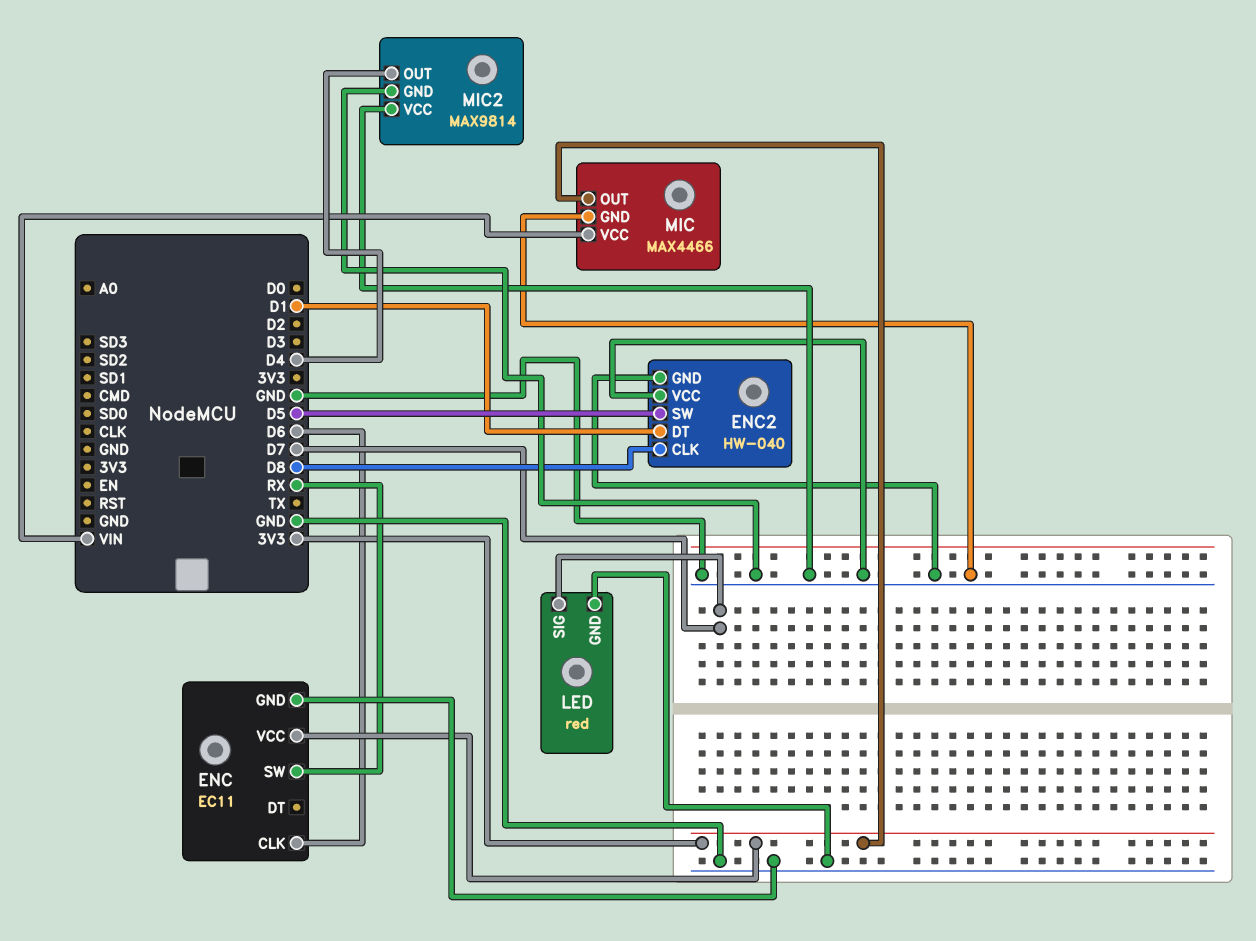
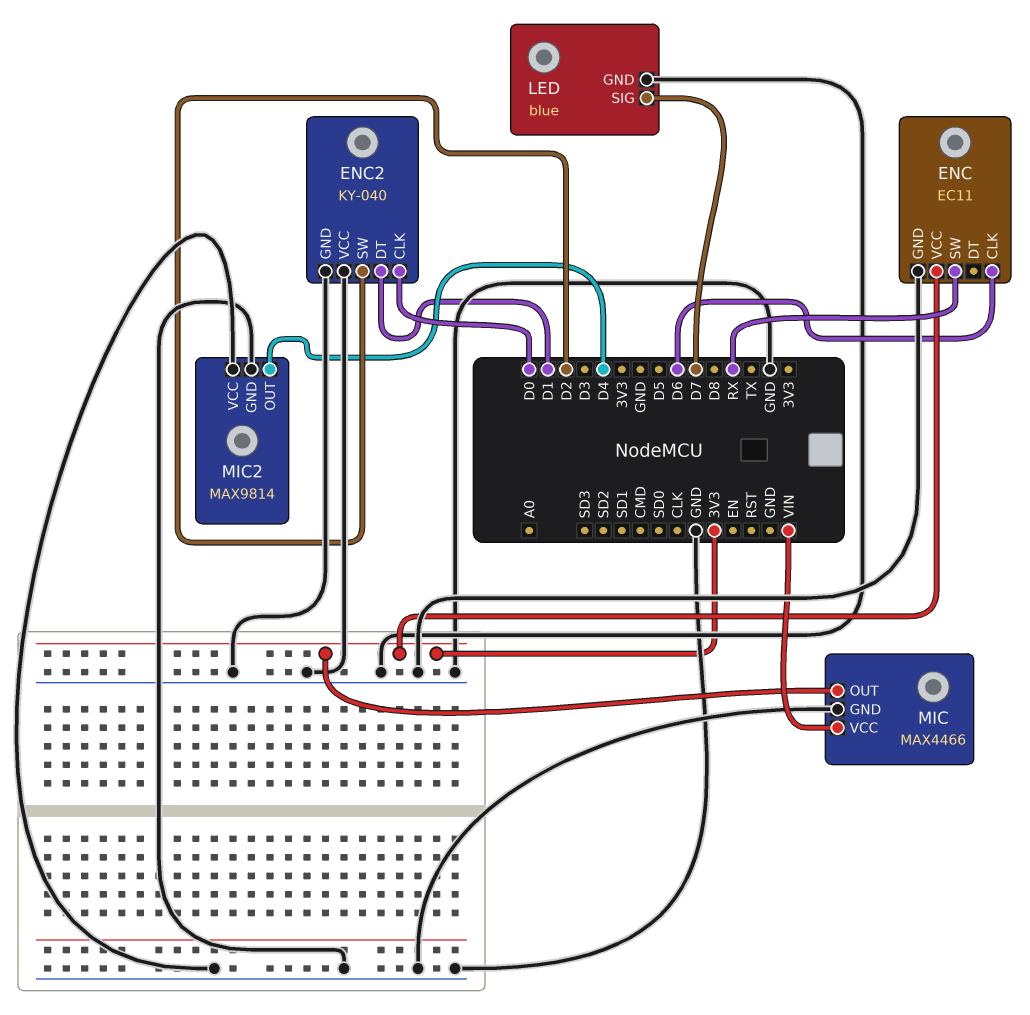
ENC2: HW-040 -> KY-040
ENC2 pin CLK: D8 -> D0
ENC2 pin SW: D5 -> D2
LED: red -> blue

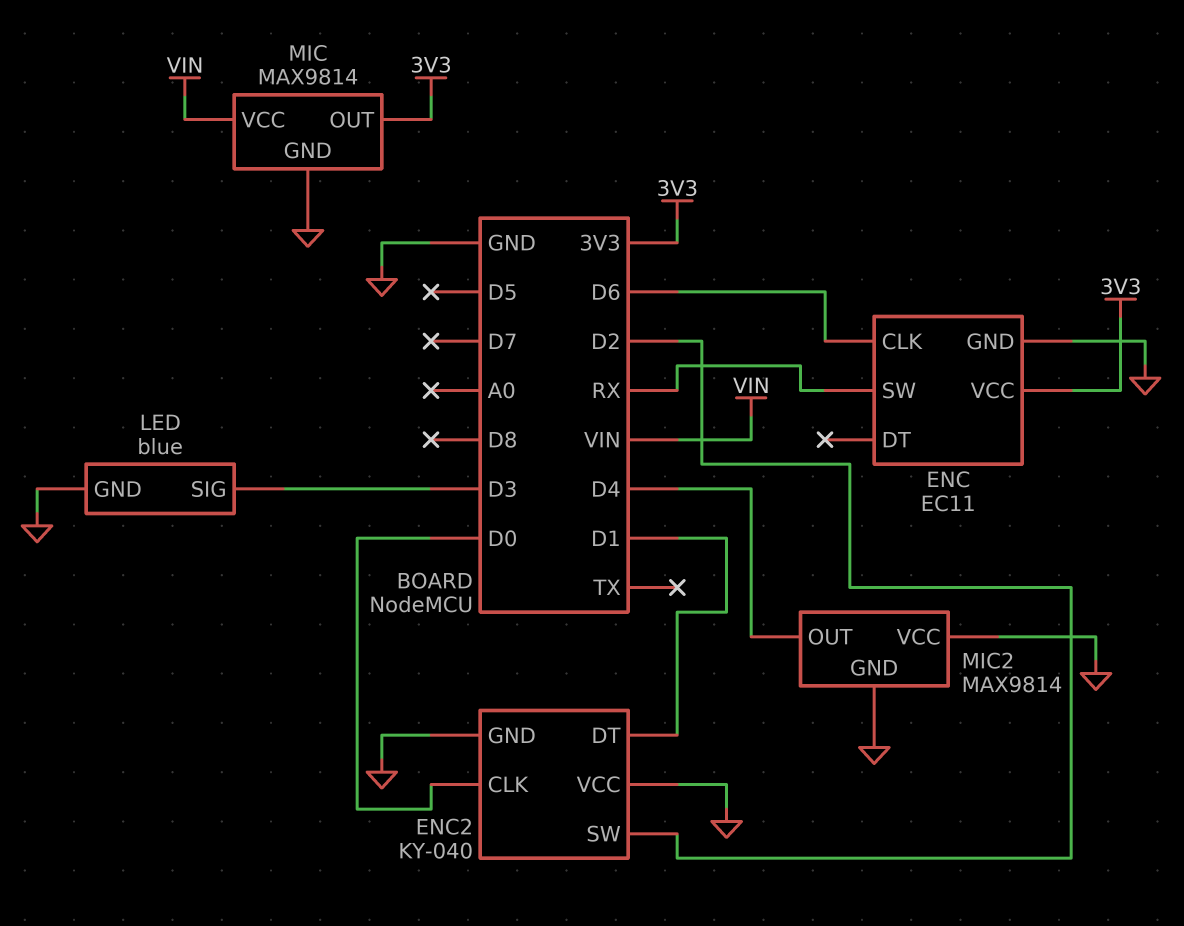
LED pin SIG: D7 -> D3
MIC: MAX4466 -> MAX9814

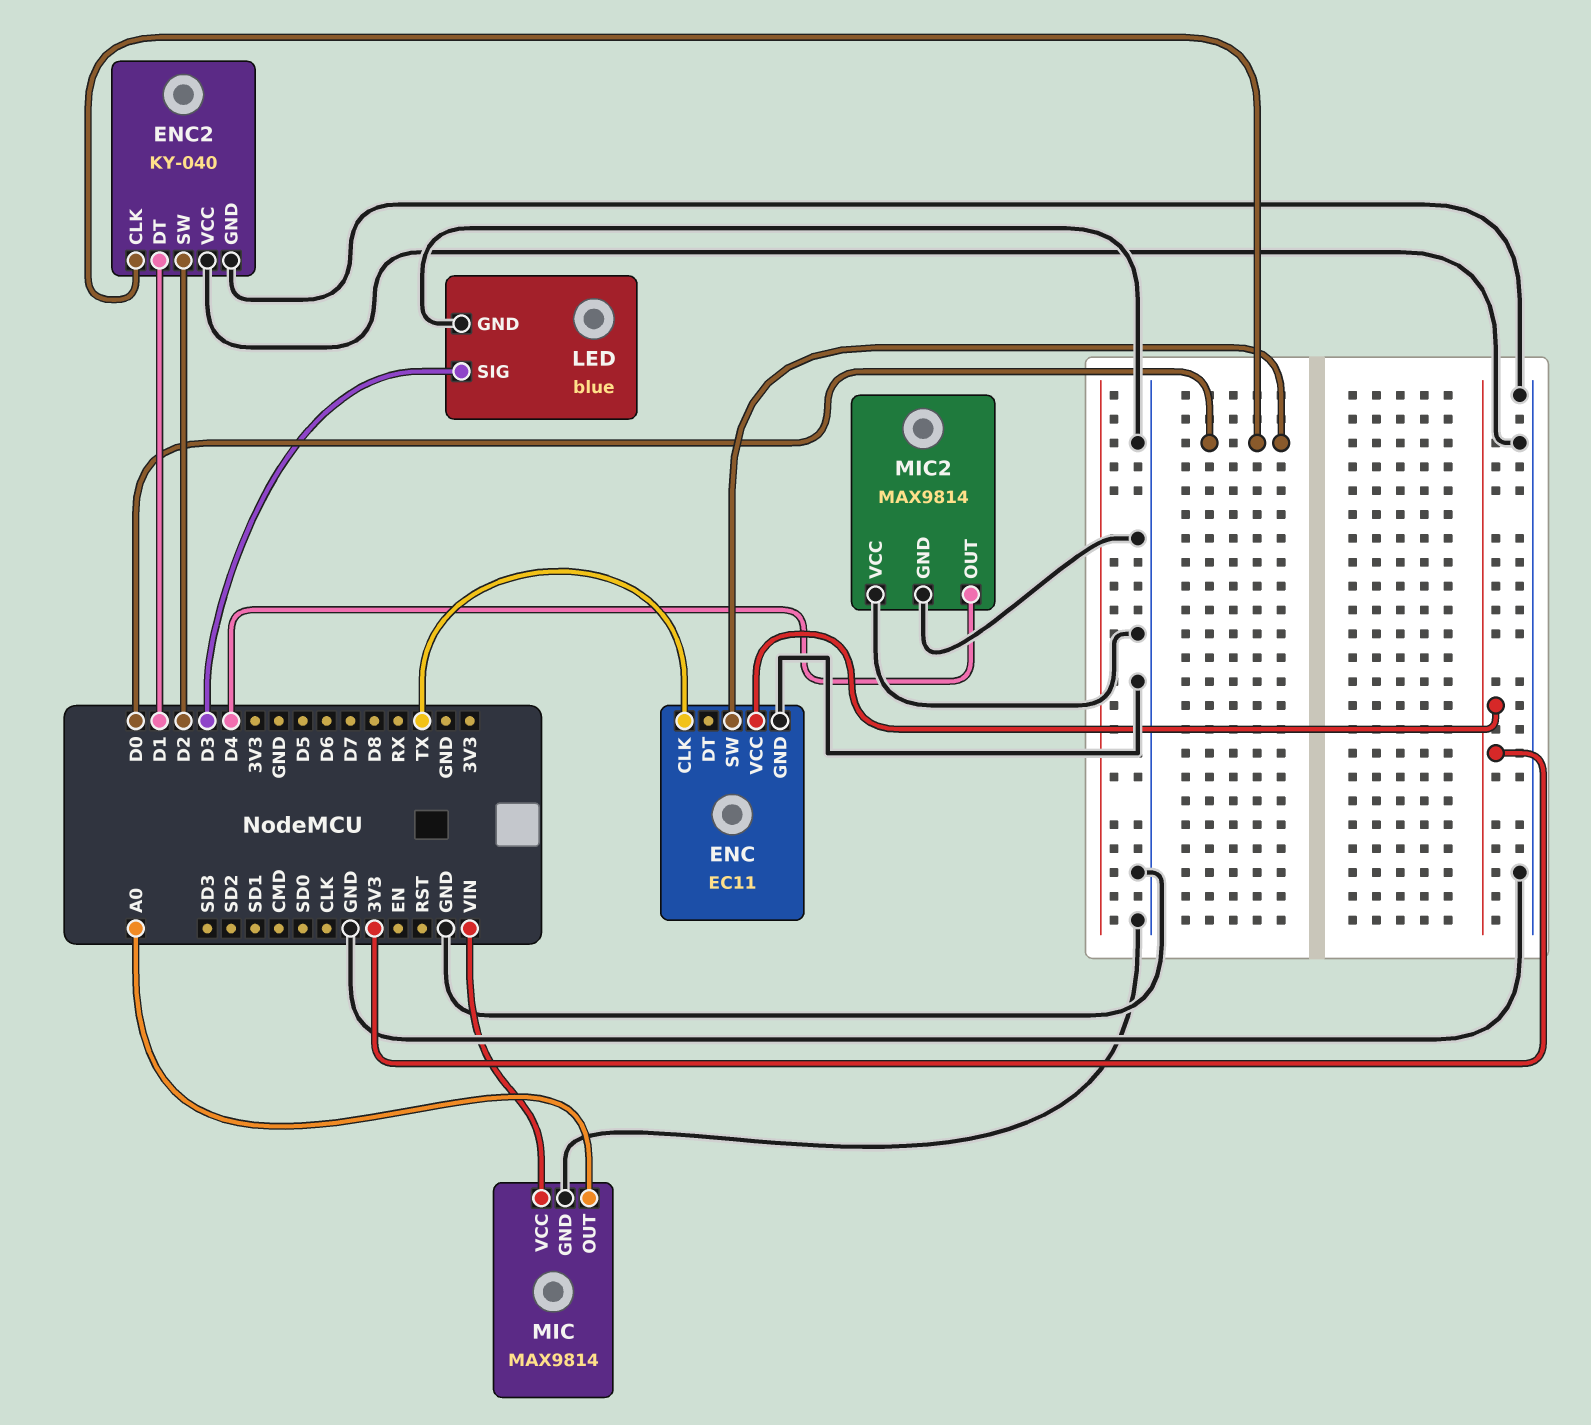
ENC pin CLK: D6 -> TX
ENC pin SW: RX -> D0
MIC pin OUT: 3V3 -> A0

